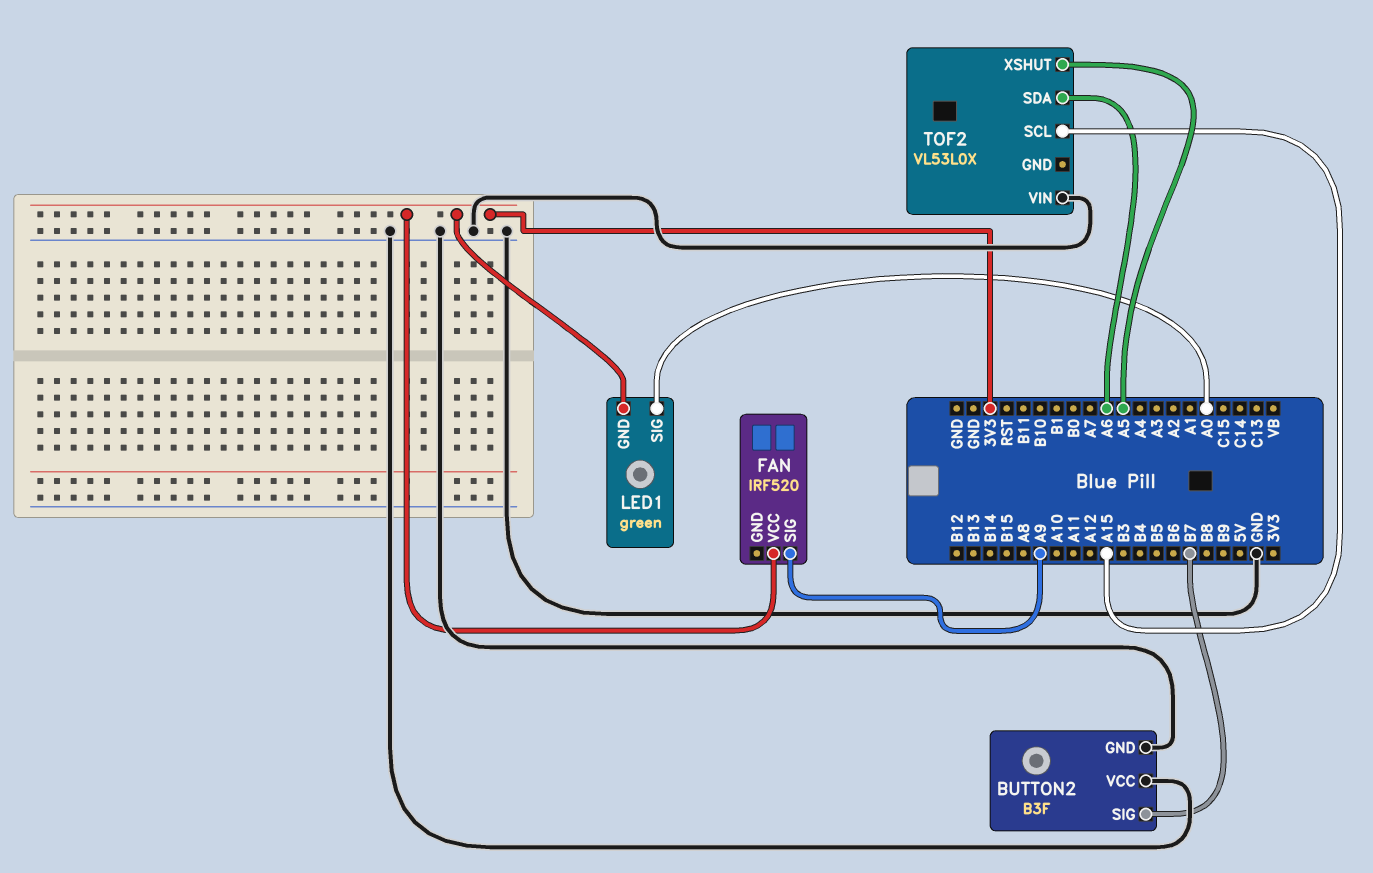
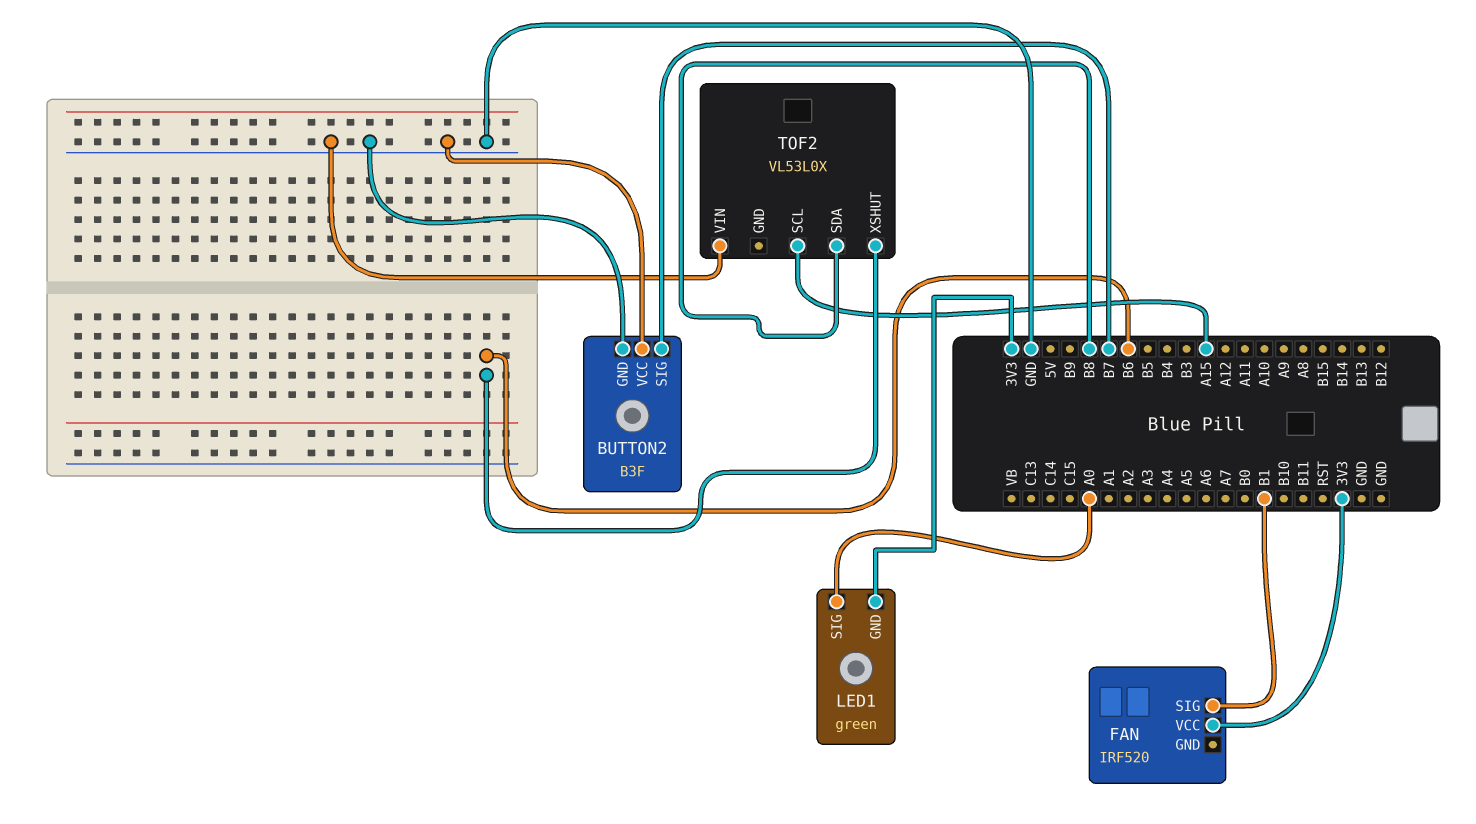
FAN pin SIG: A9 -> B1
TOF2 pin SDA: A6 -> B8
TOF2 pin XSHUT: A5 -> B6

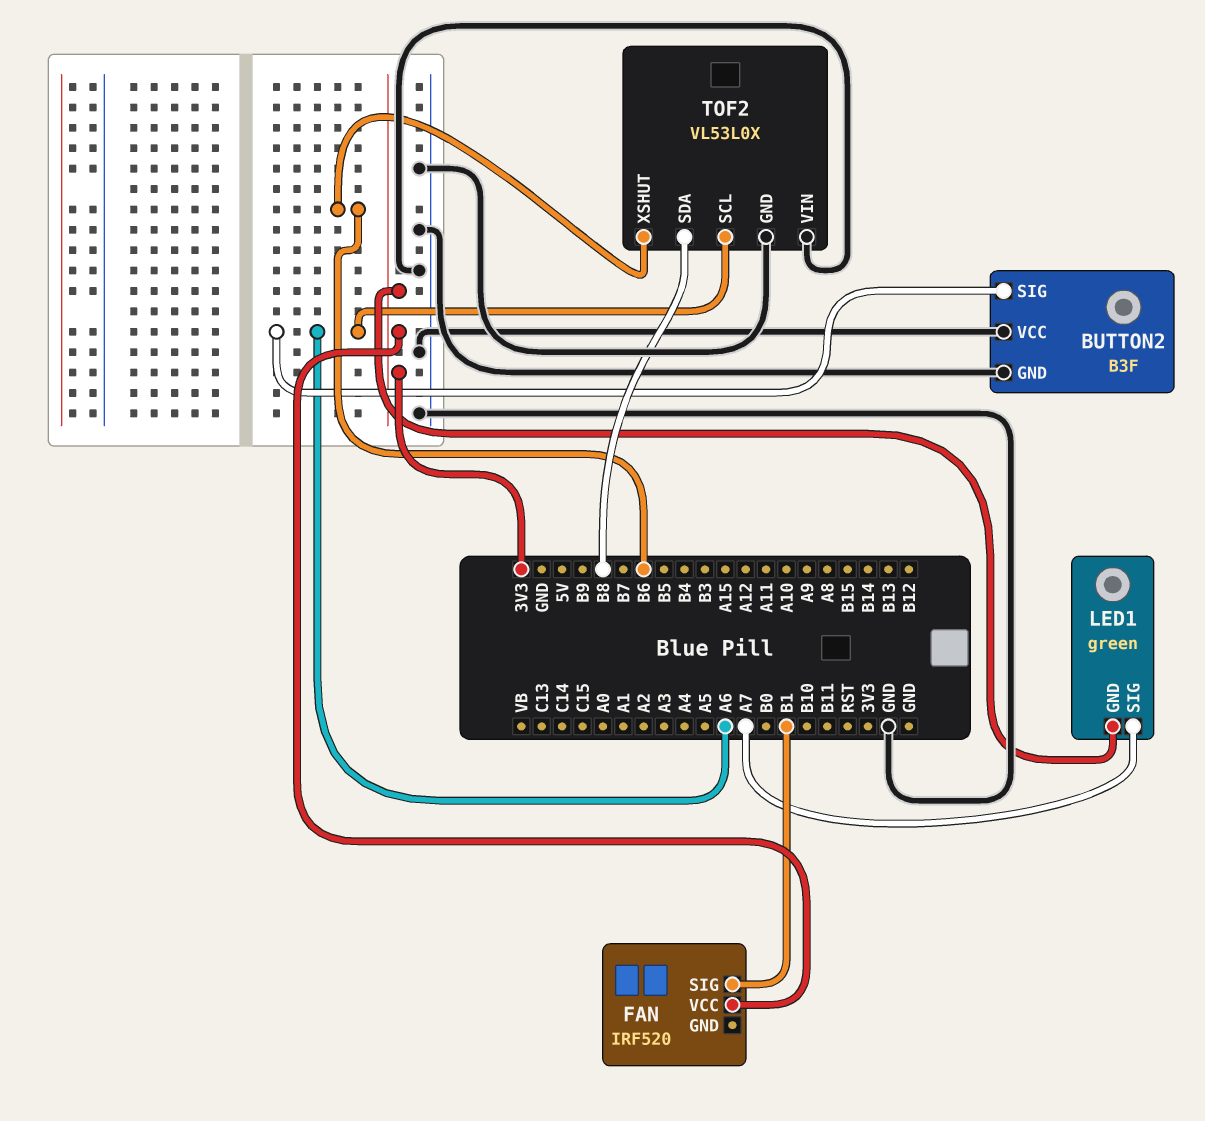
BUTTON2 pin SIG: B7 -> A6
LED1 pin SIG: A0 -> A7
TOF2 pin GND: none -> GND
TOF2 pin SCL: A15 -> A6

